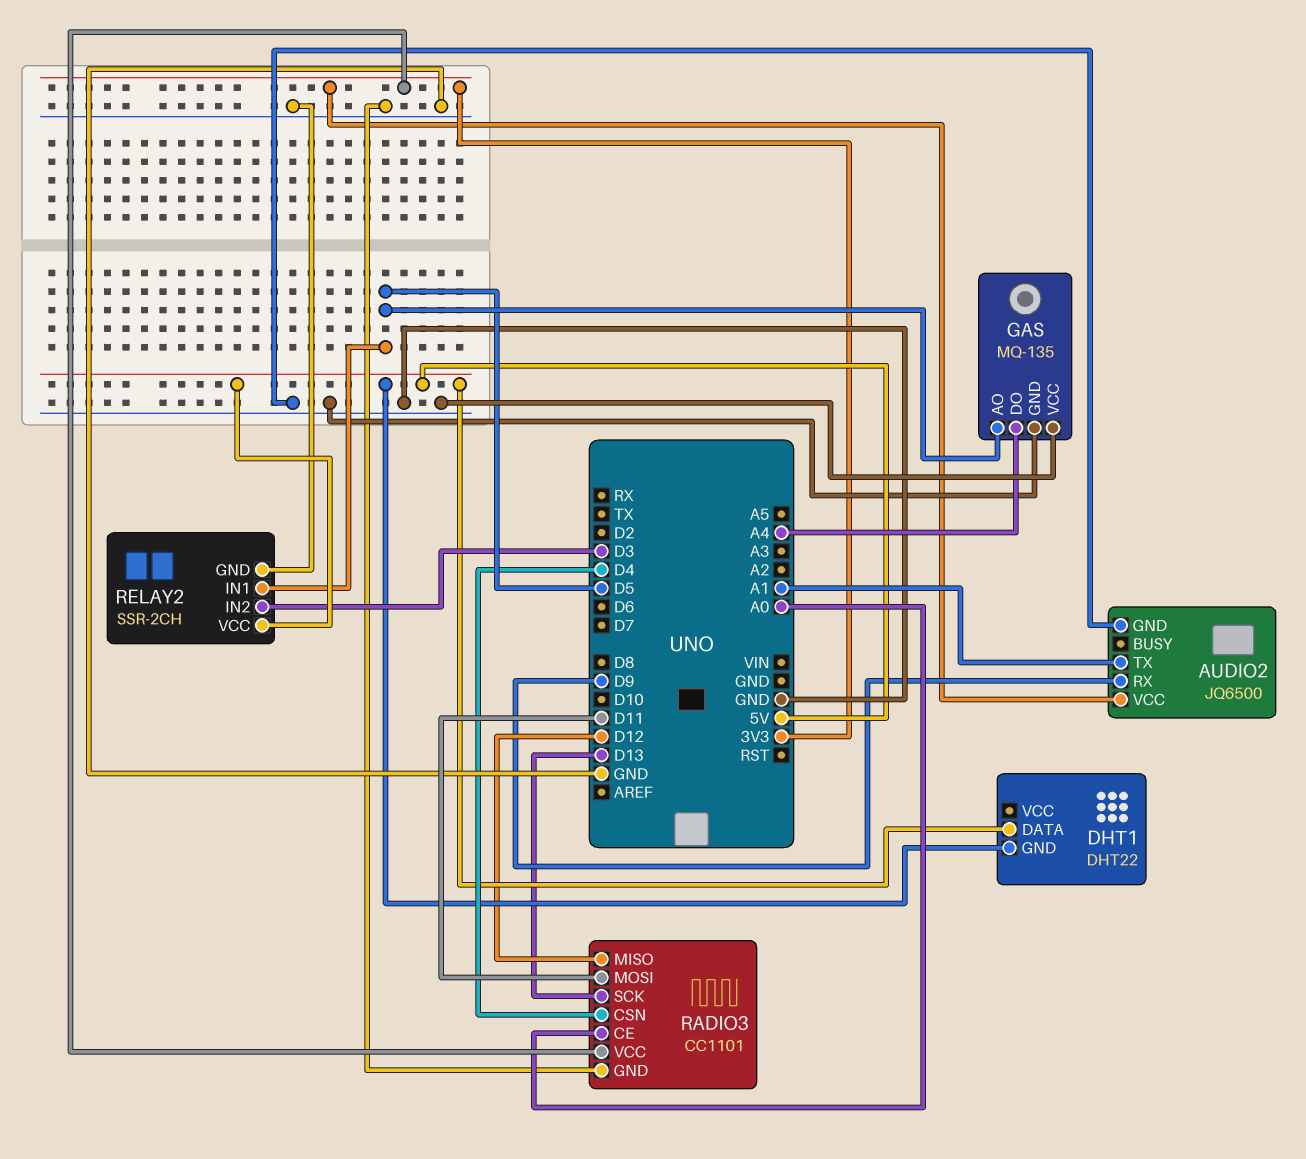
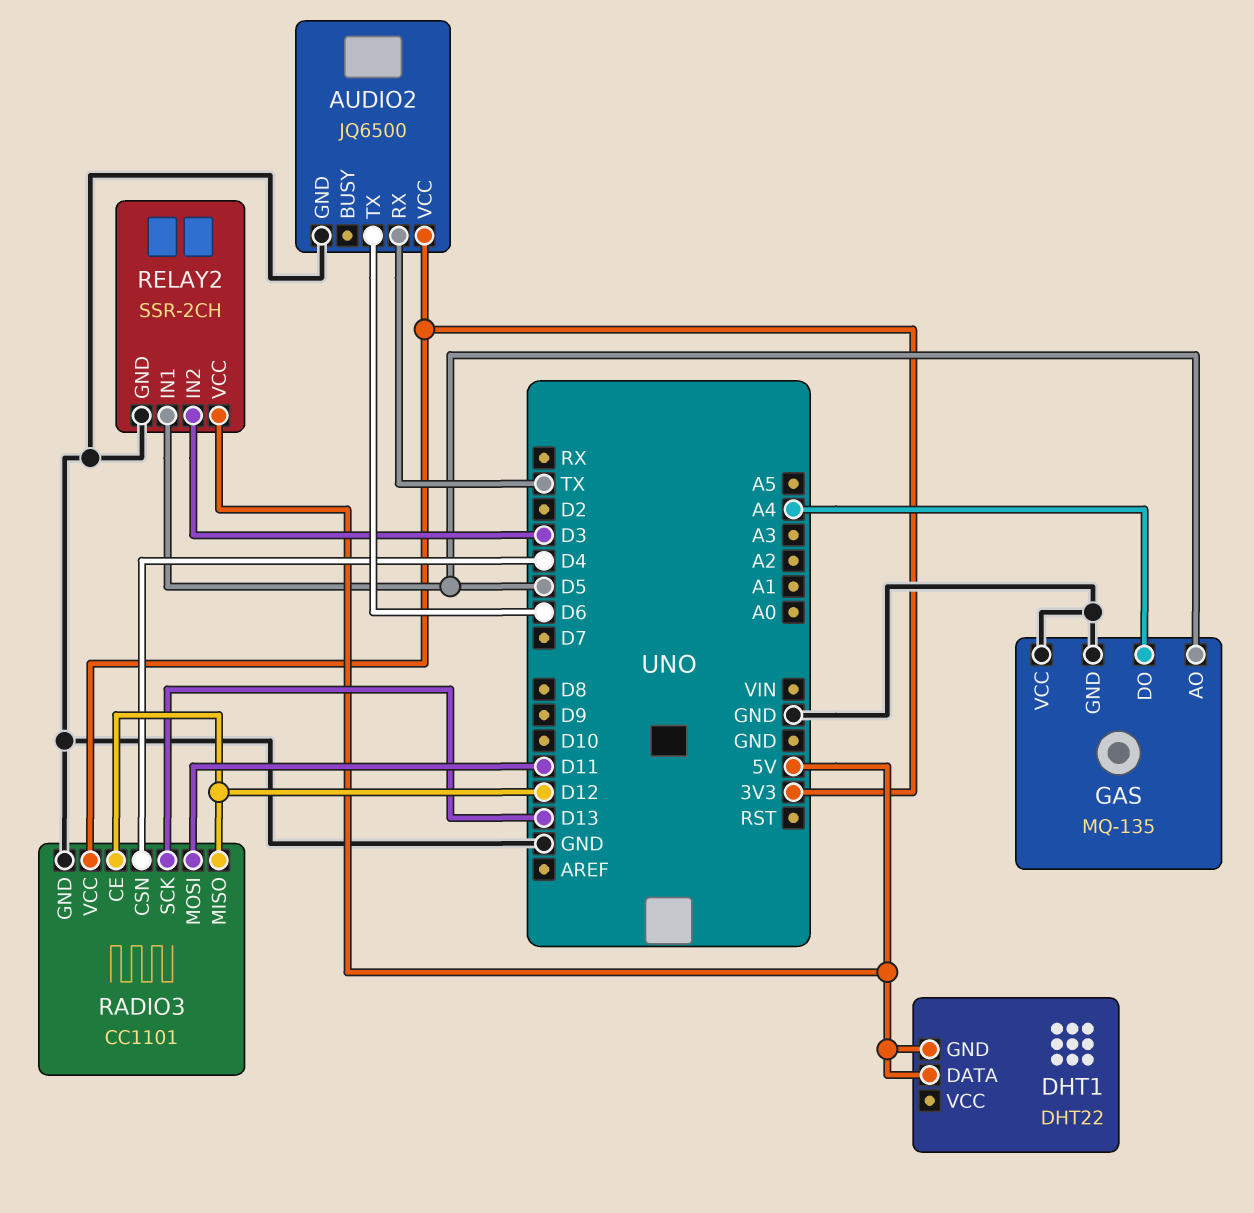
AUDIO2 pin RX: D9 -> TX
AUDIO2 pin TX: A1 -> D6
RADIO3 pin CE: A0 -> D12

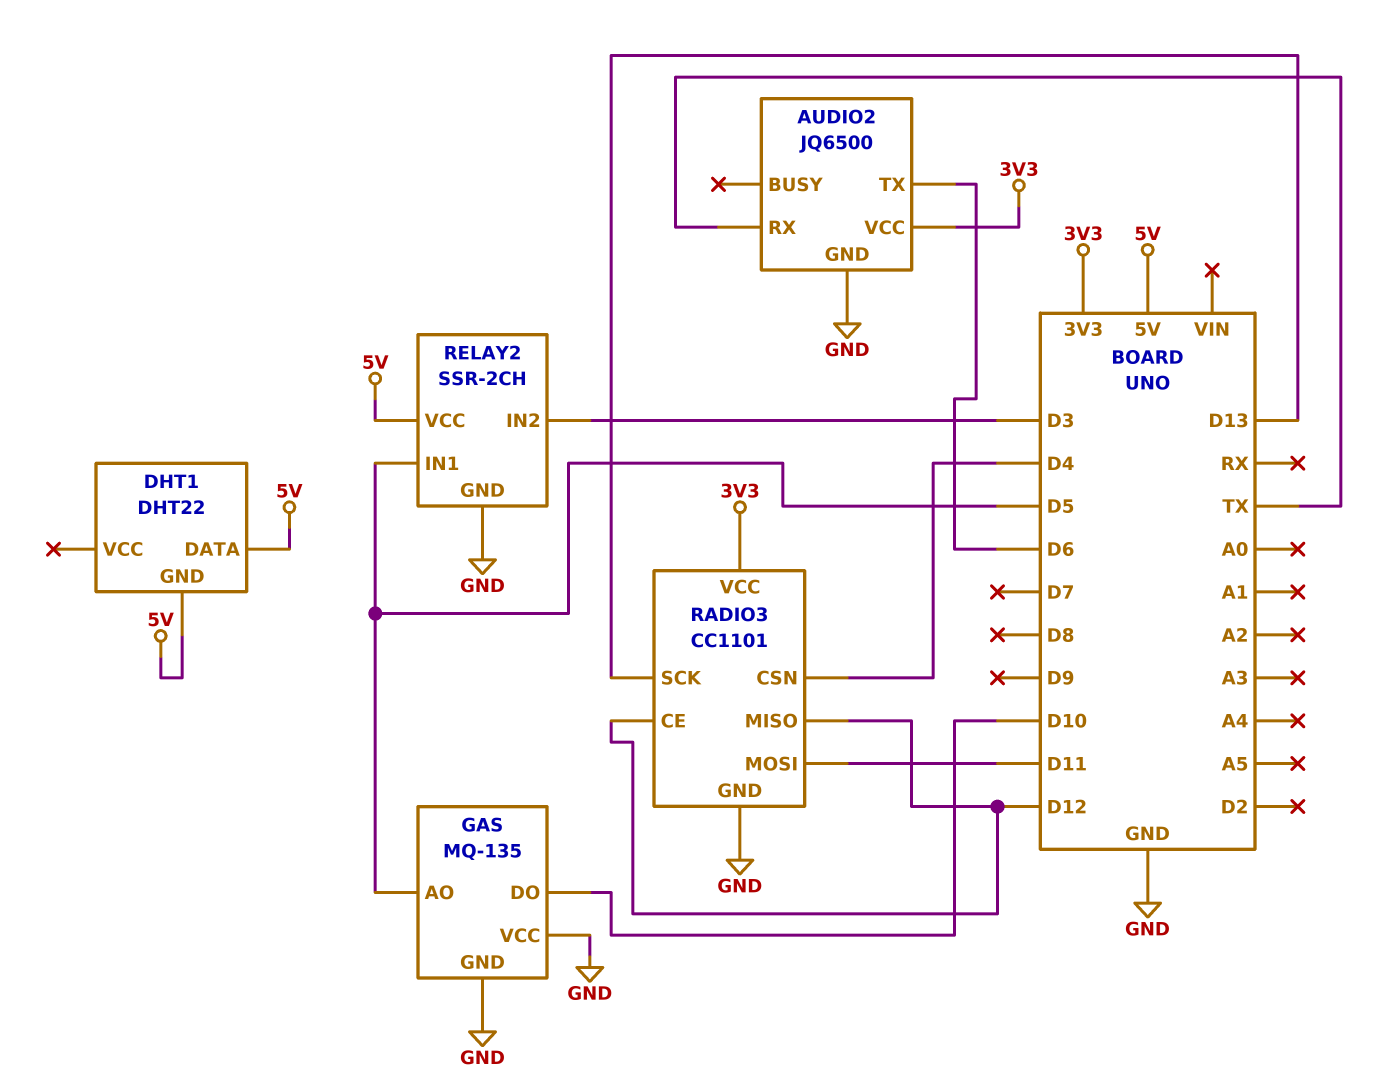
GAS pin DO: A4 -> D10

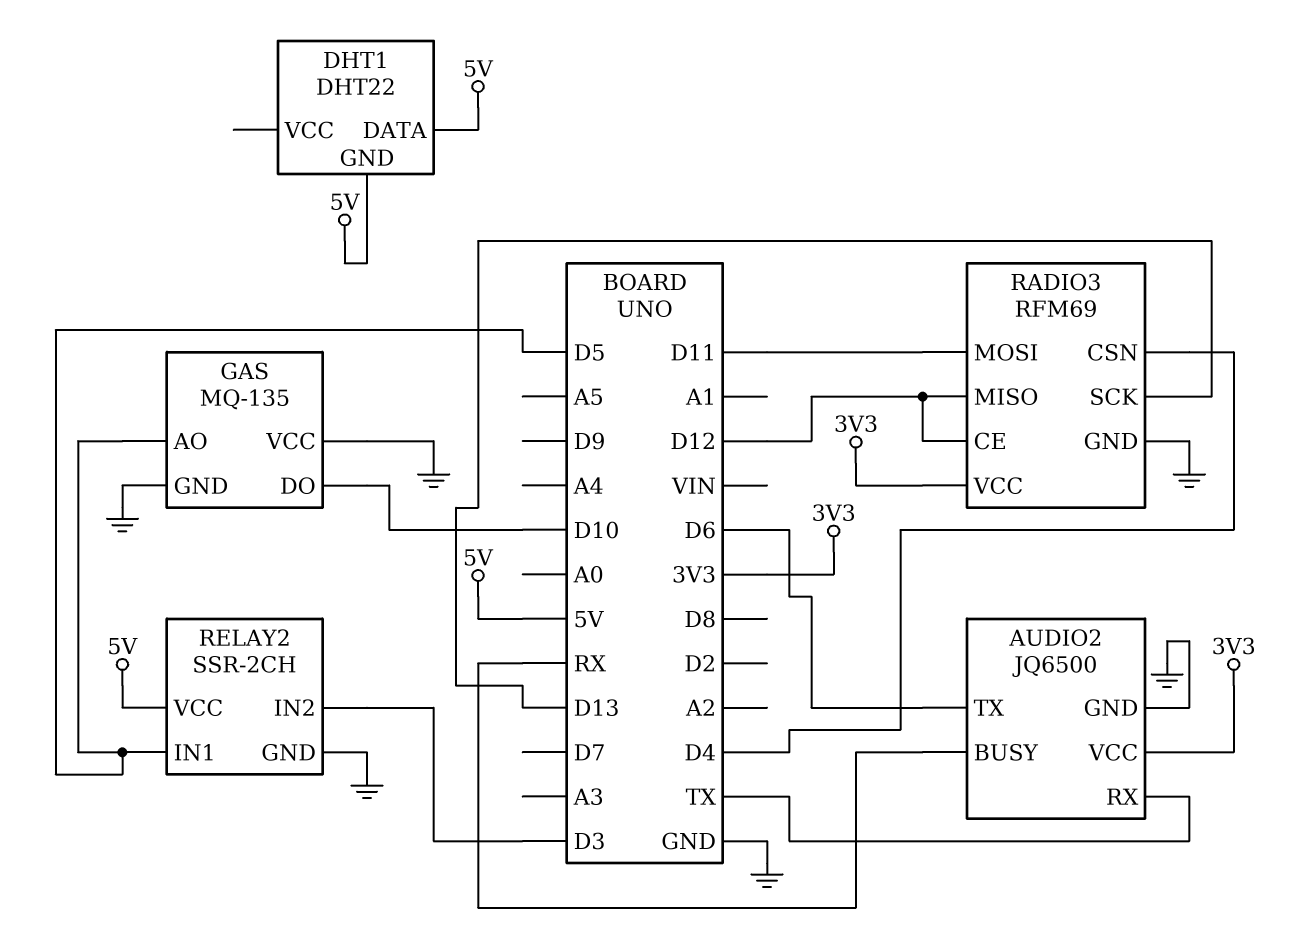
AUDIO2 pin BUSY: none -> RX
RADIO3: CC1101 -> RFM69

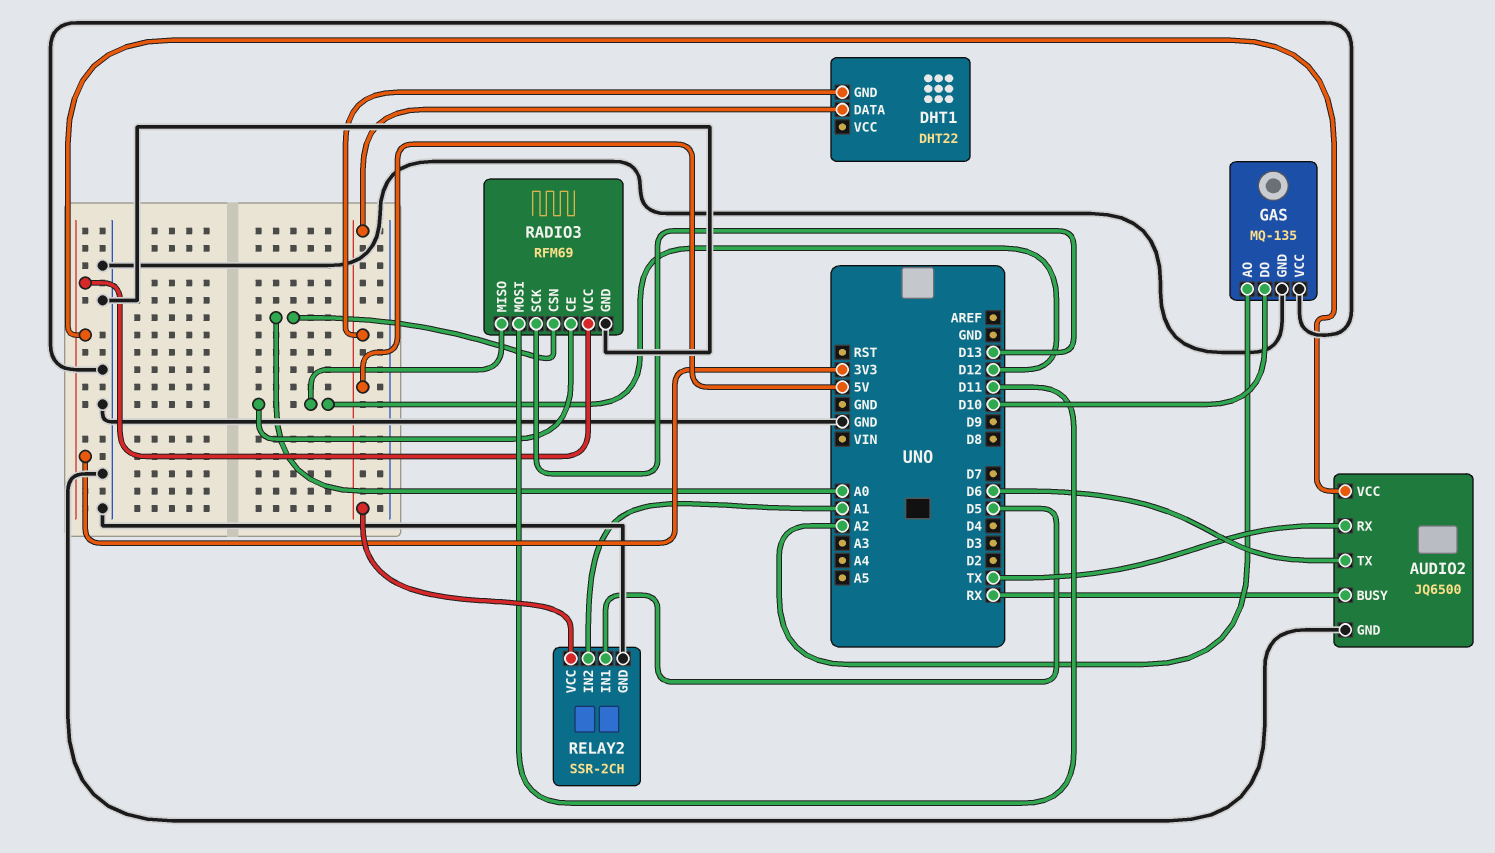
GAS pin AO: D5 -> A2
RADIO3 pin CSN: D4 -> A0
RELAY2 pin IN2: D3 -> A1

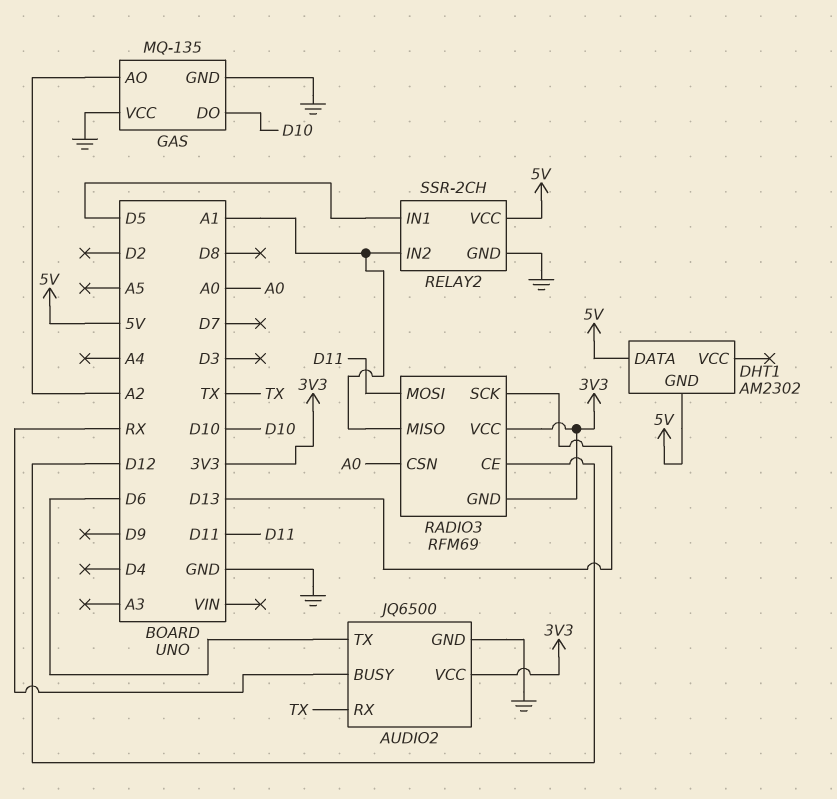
DHT1: DHT22 -> AM2302
RADIO3 pin GND: GND -> 3V3
RADIO3 pin MISO: D12 -> A1

